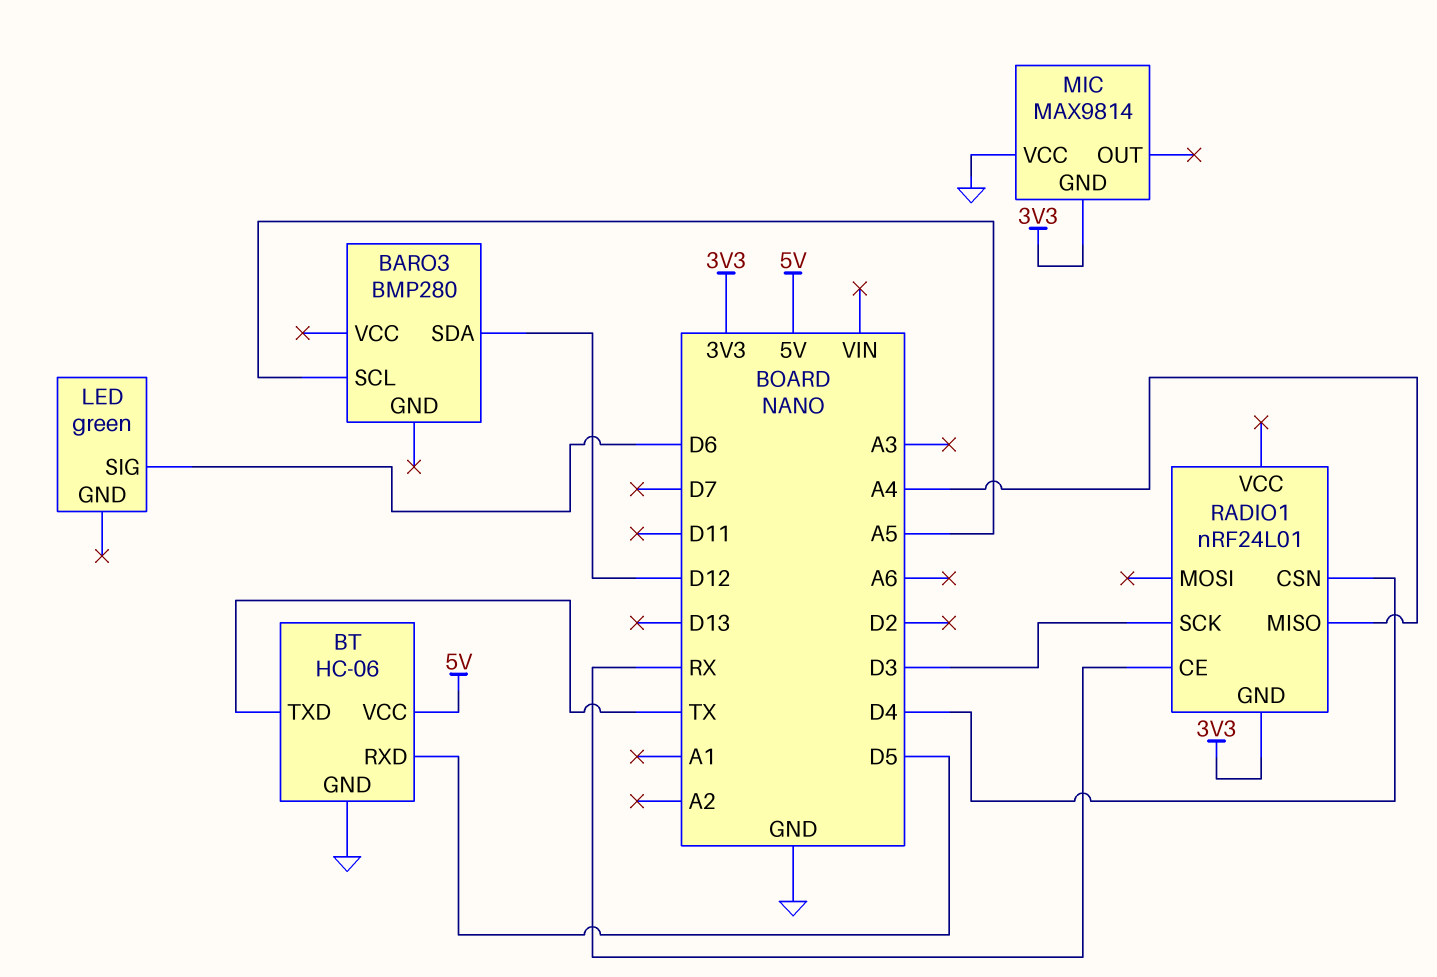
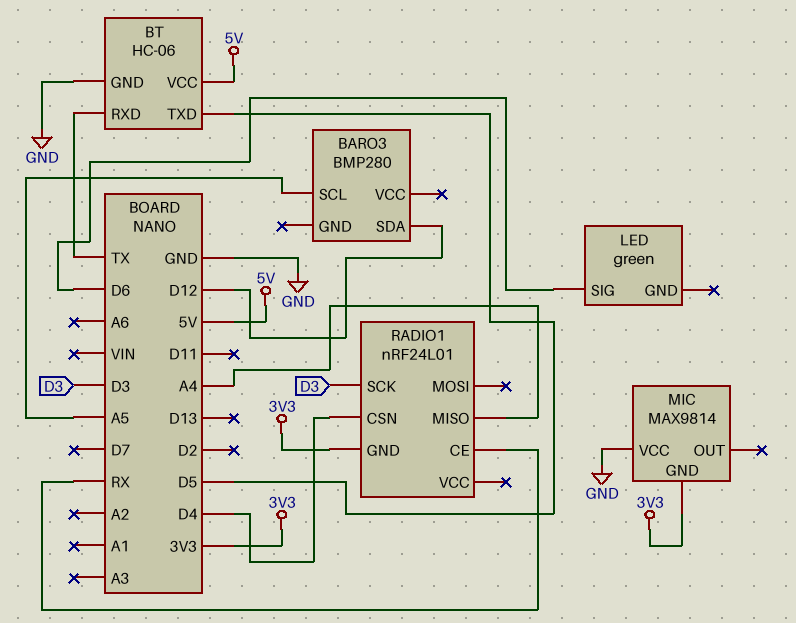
BT pin RXD: D5 -> TX
BT pin TXD: TX -> D5

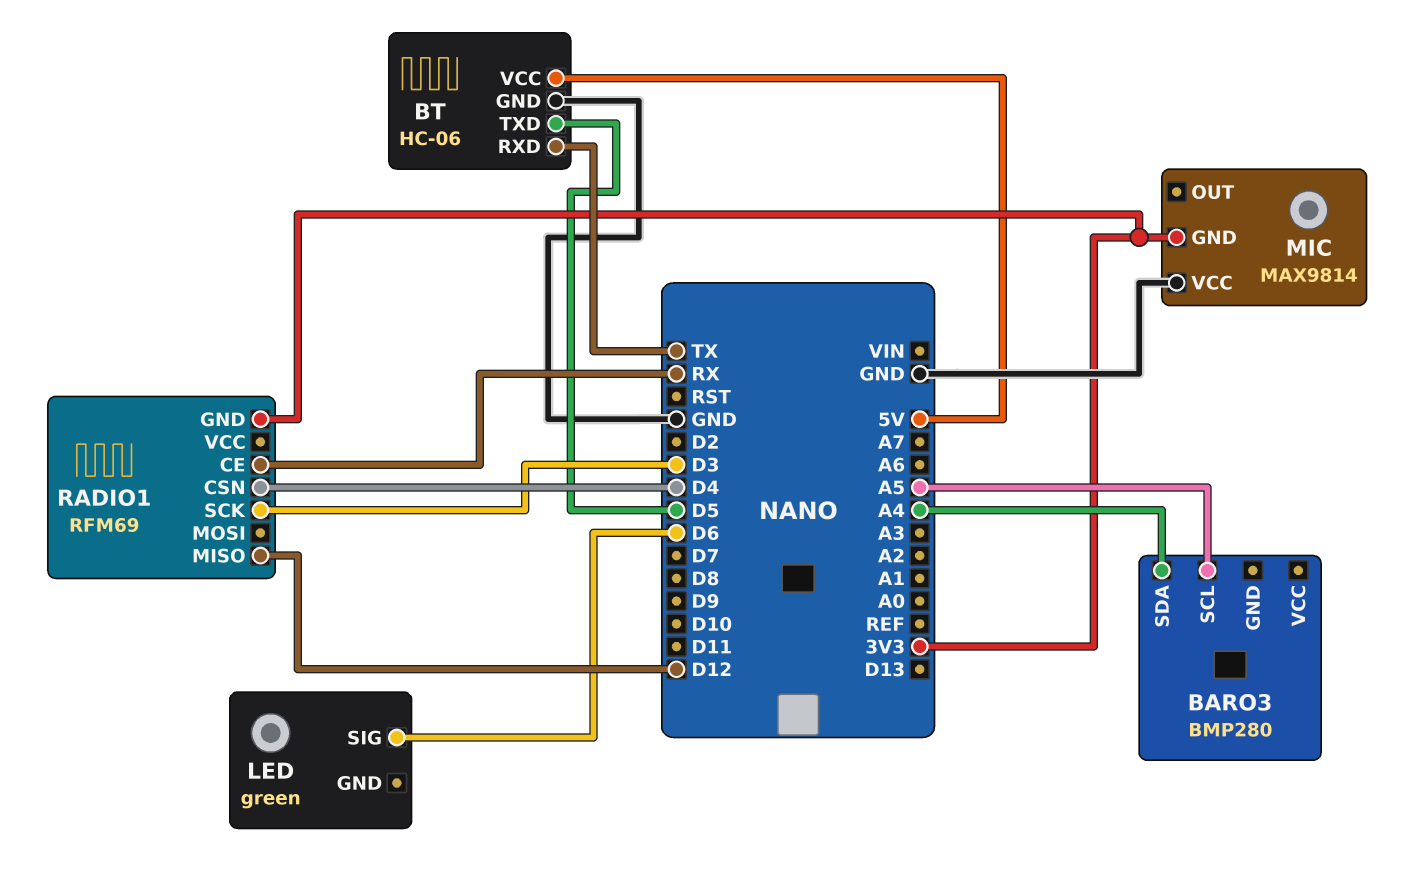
BARO3 pin SDA: D12 -> A4
RADIO1: nRF24L01 -> RFM69
RADIO1 pin MISO: A4 -> D12

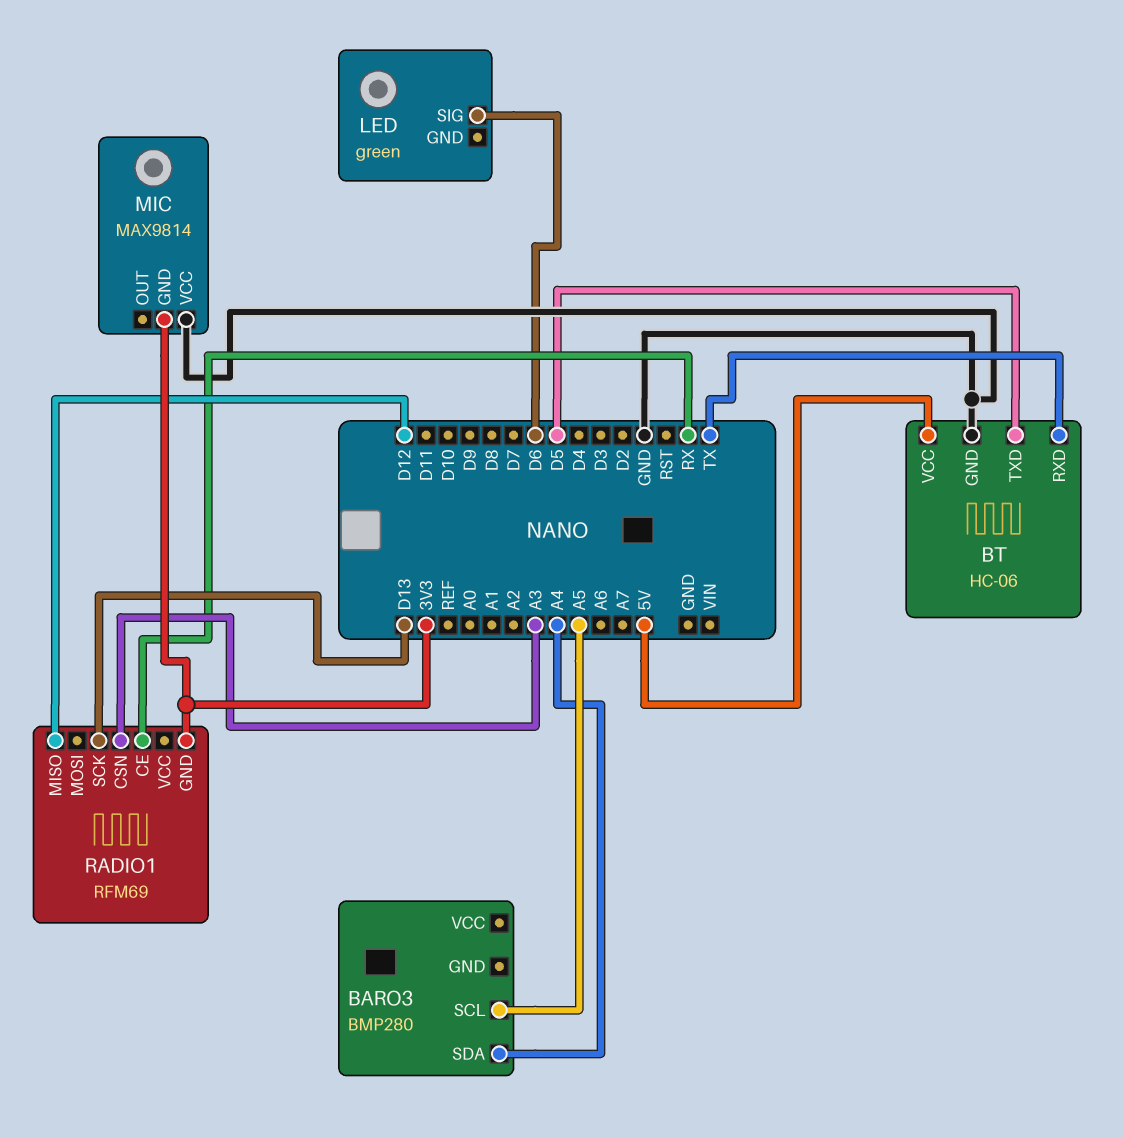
RADIO1 pin CSN: D4 -> A3
RADIO1 pin SCK: D3 -> D13

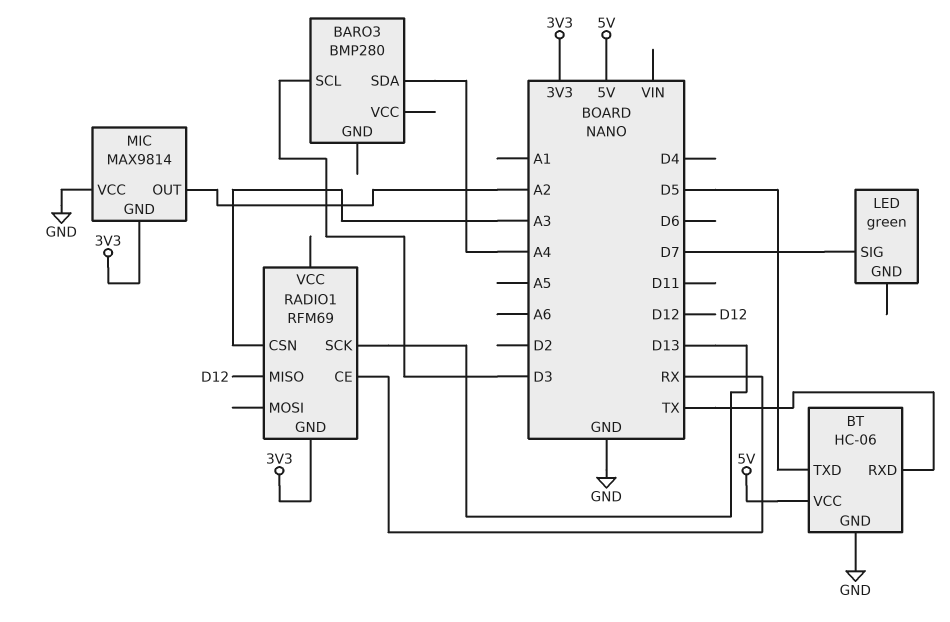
BARO3 pin SCL: A5 -> D3
LED pin SIG: D6 -> D7
MIC pin OUT: none -> A2

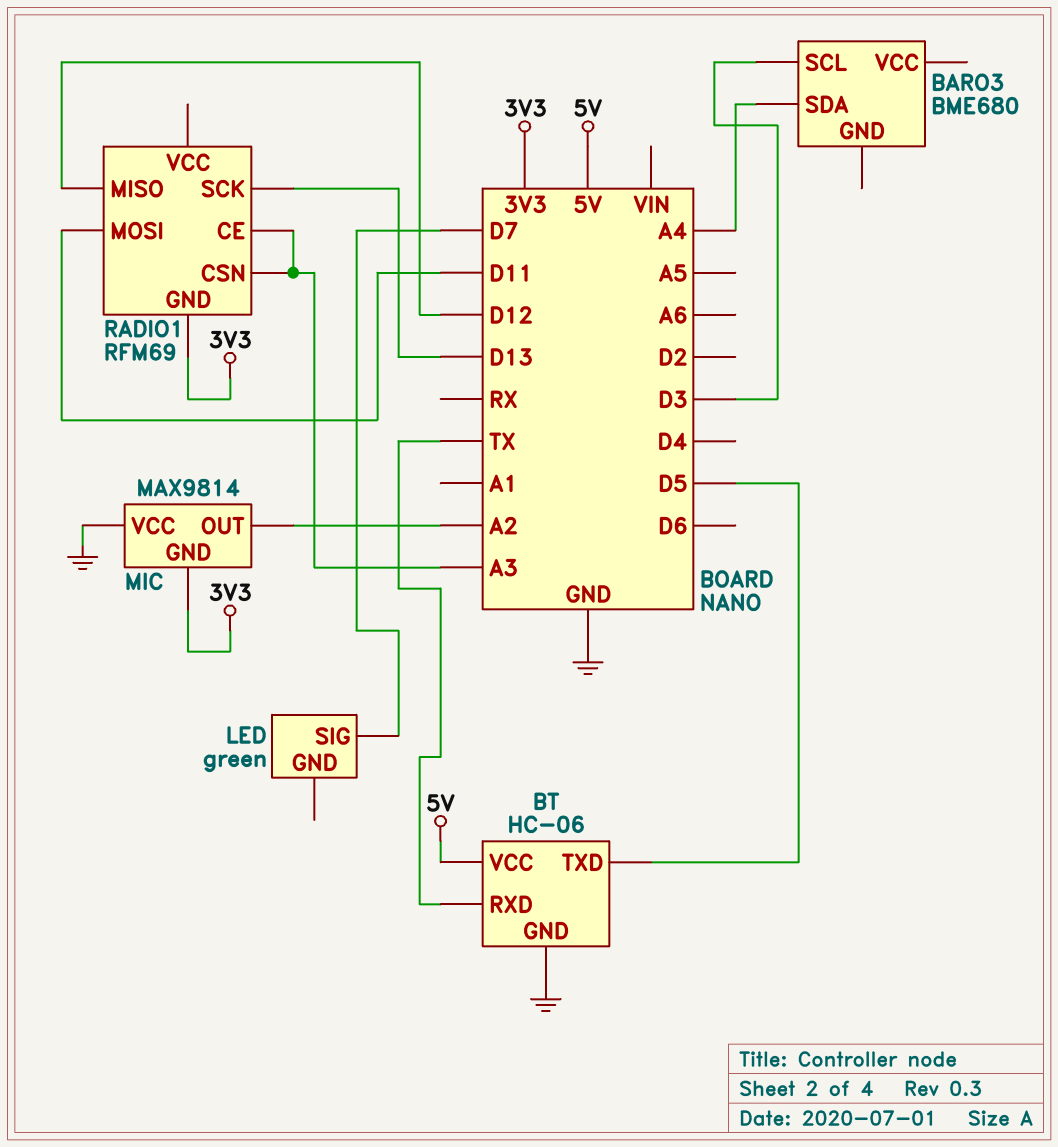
BARO3: BMP280 -> BME680
RADIO1 pin CE: RX -> A3
RADIO1 pin MOSI: none -> D11

